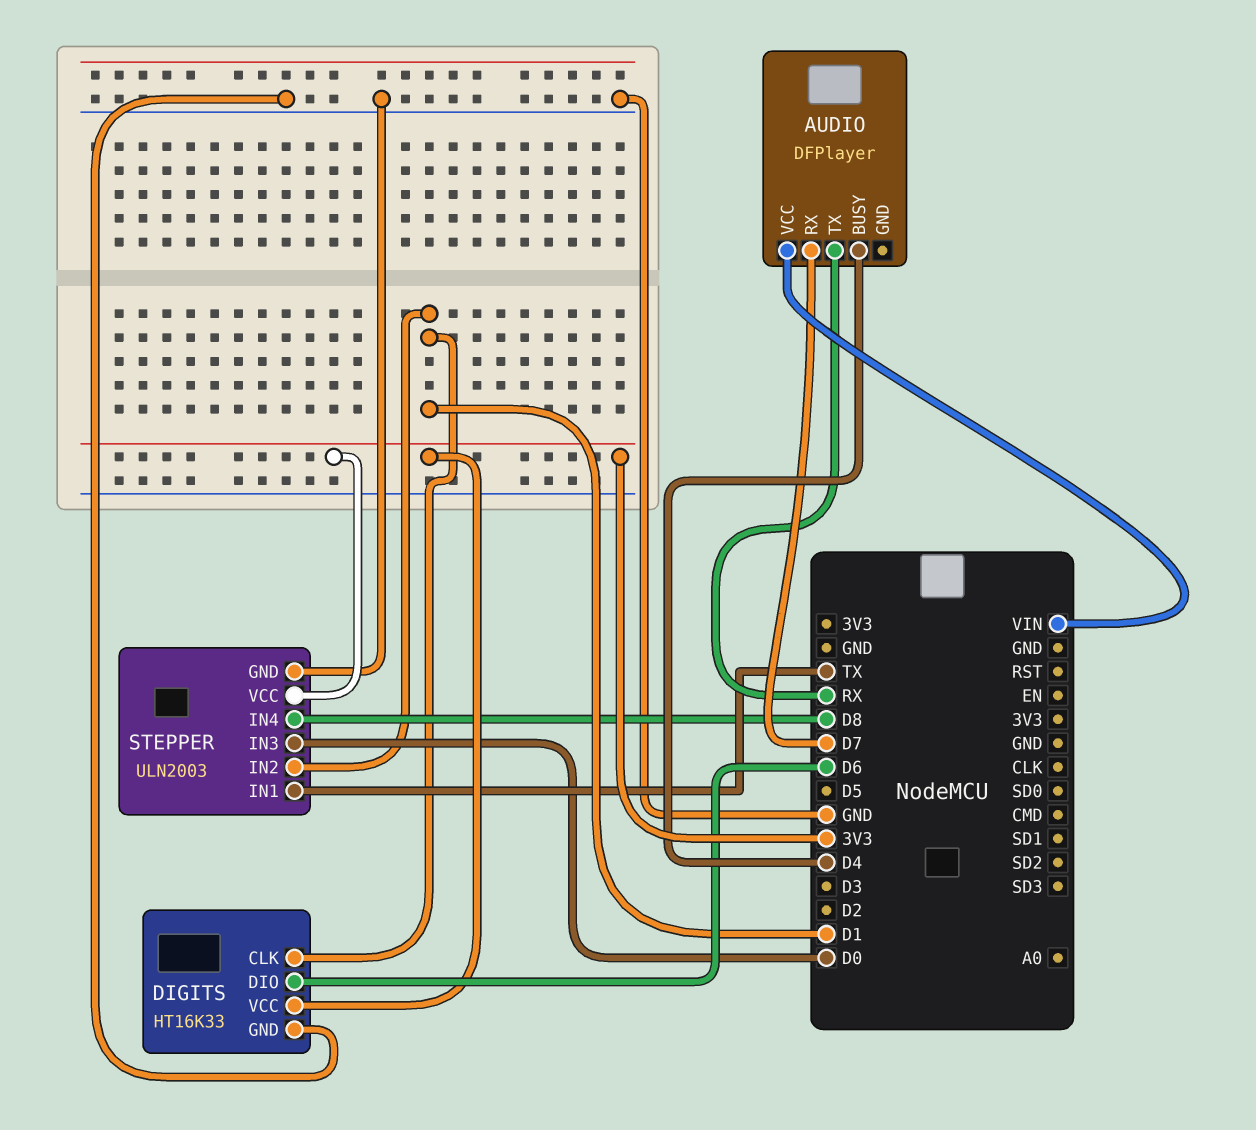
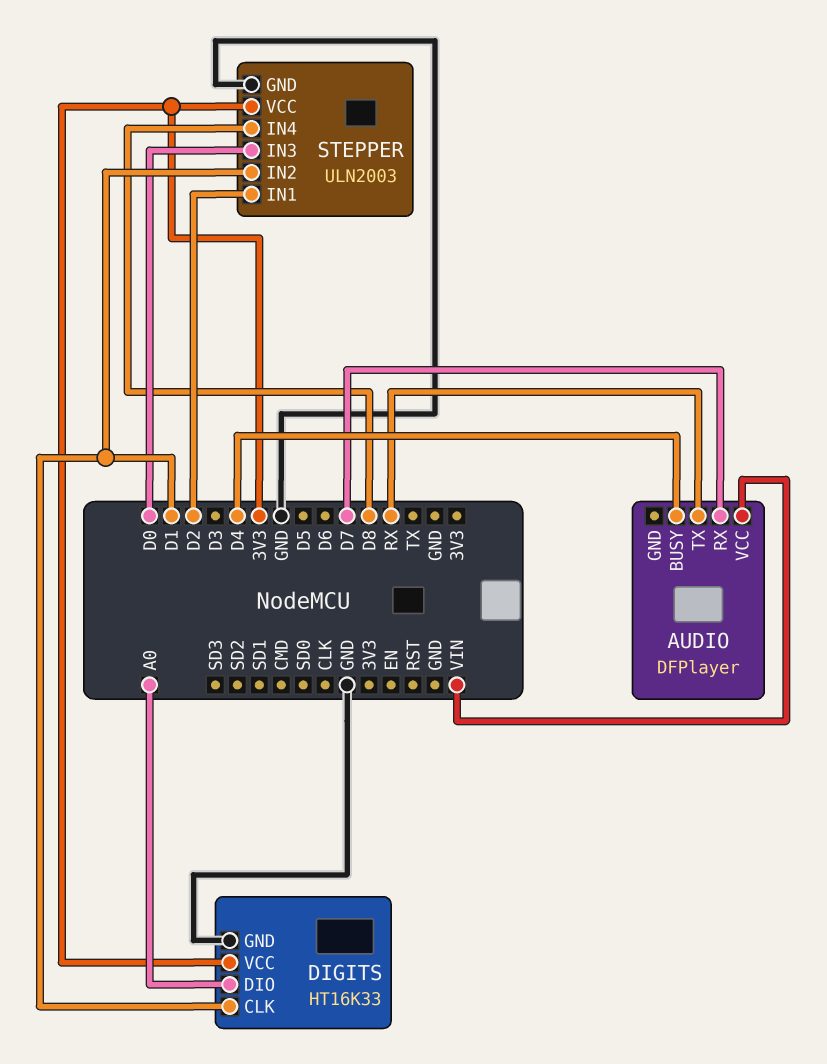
DIGITS pin DIO: D6 -> A0
STEPPER pin IN1: TX -> D2

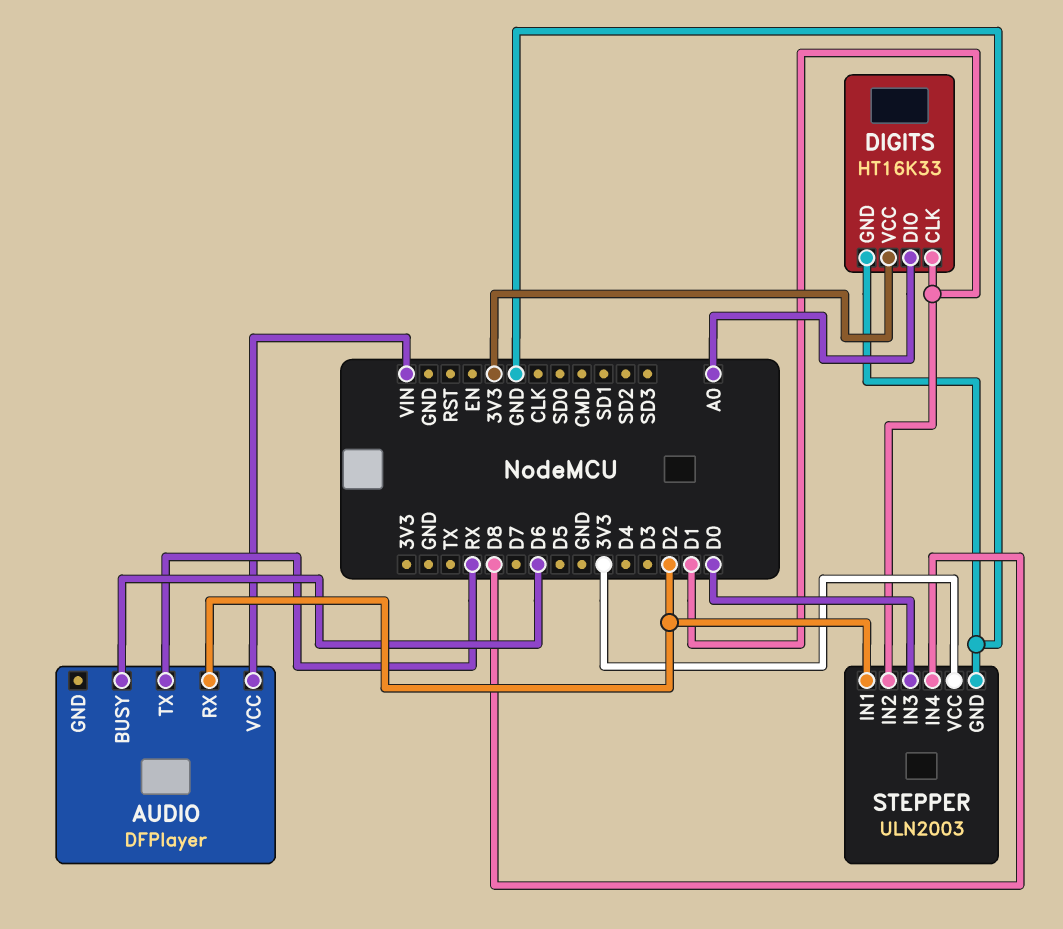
AUDIO pin BUSY: D4 -> D6
AUDIO pin RX: D7 -> D2

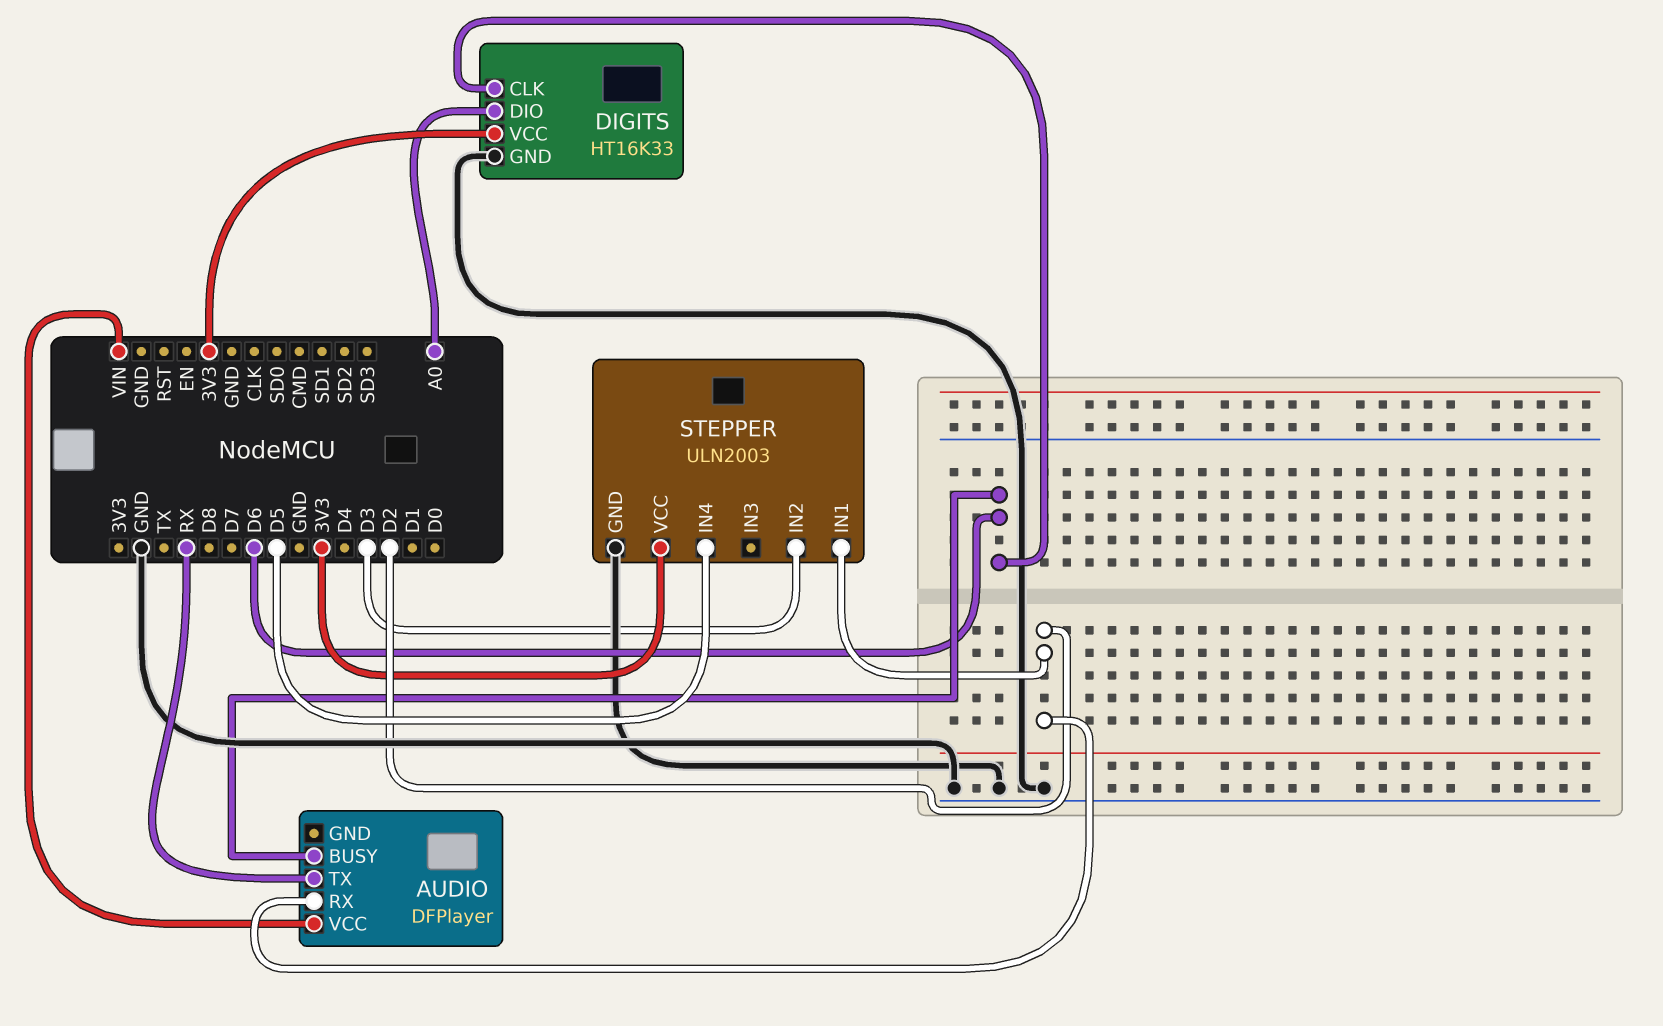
DIGITS pin CLK: D1 -> D6
STEPPER pin IN2: D1 -> D3
STEPPER pin IN3: D0 -> none
STEPPER pin IN4: D8 -> D5

